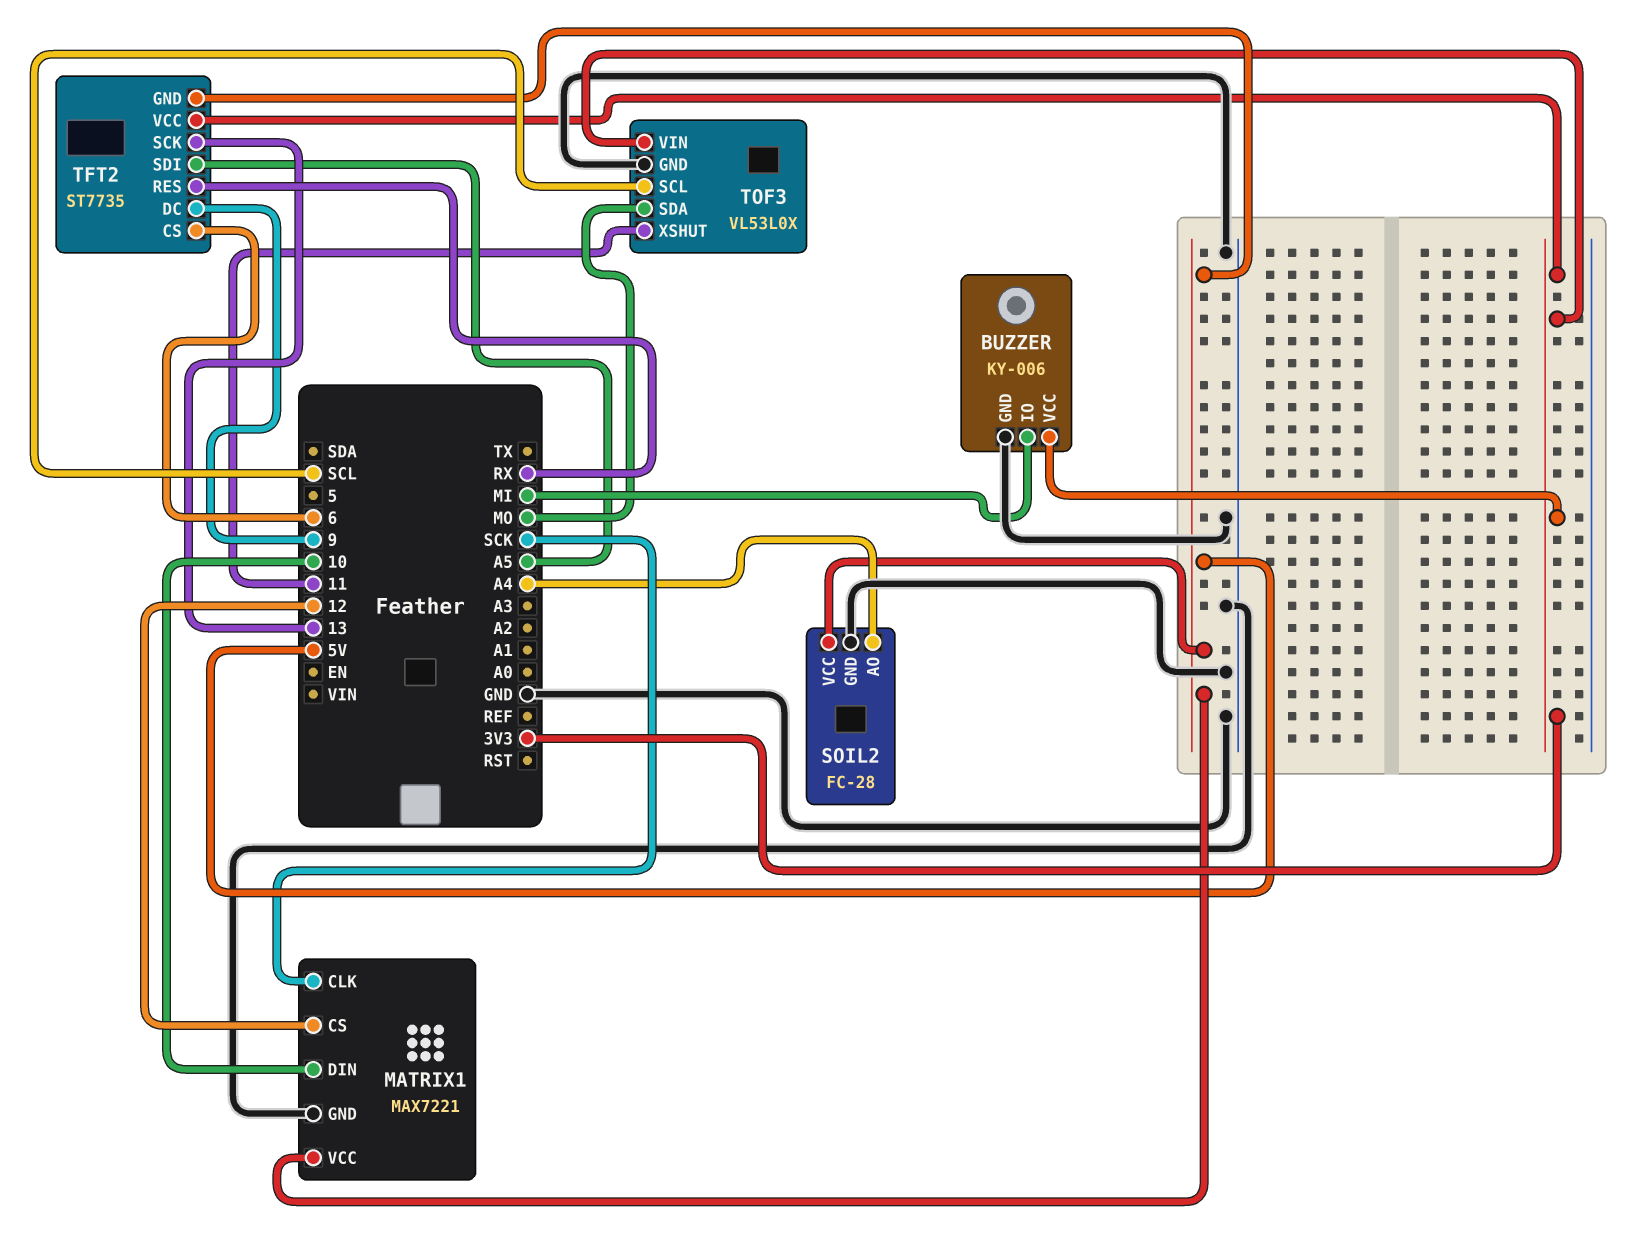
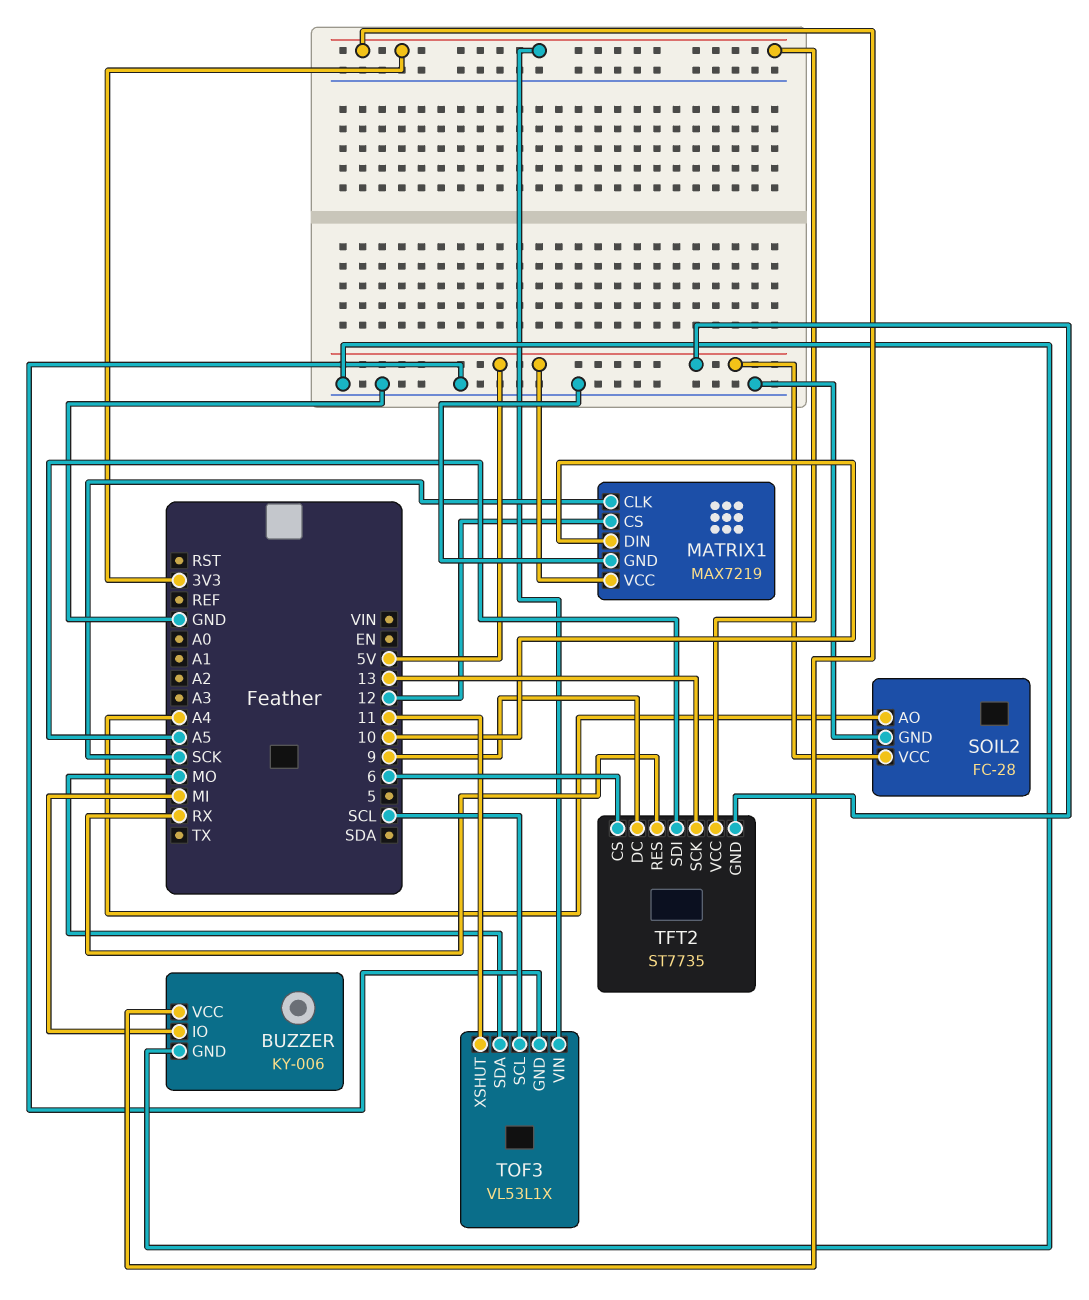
MATRIX1: MAX7221 -> MAX7219
TOF3: VL53L0X -> VL53L1X

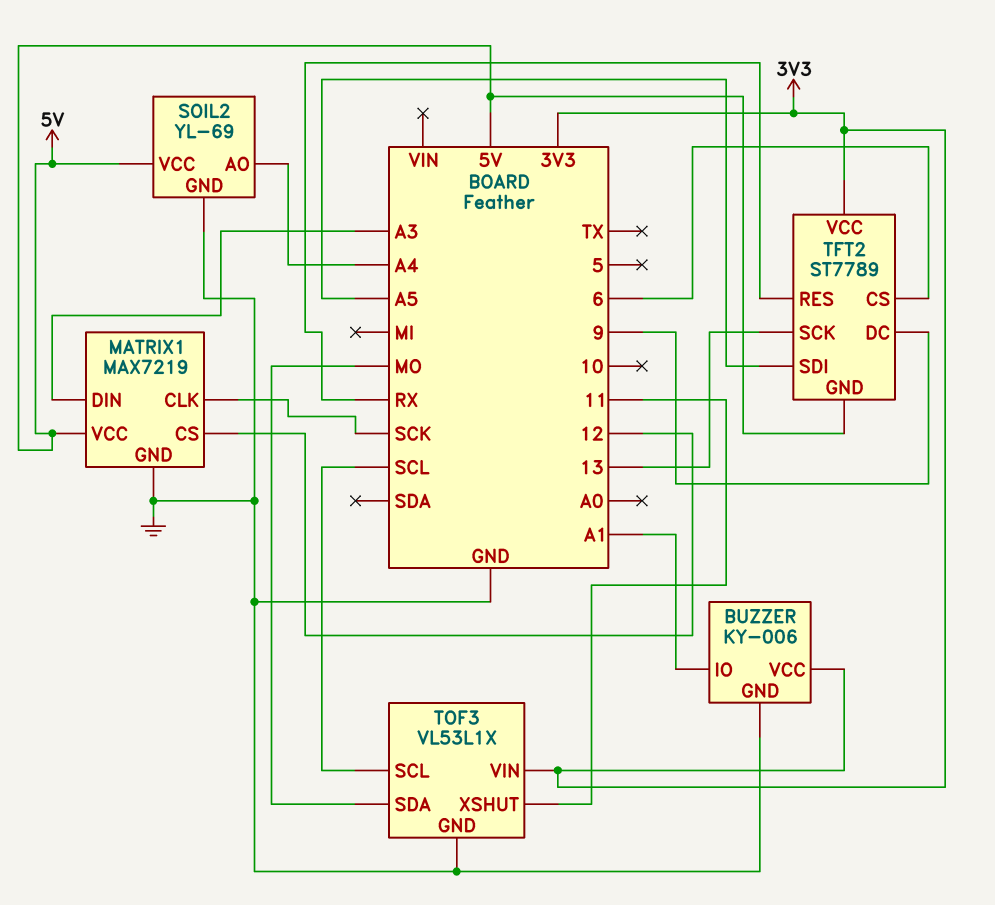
BUZZER pin IO: MI -> A1
MATRIX1 pin DIN: 10 -> A3
SOIL2: FC-28 -> YL-69
TFT2: ST7735 -> ST7789

